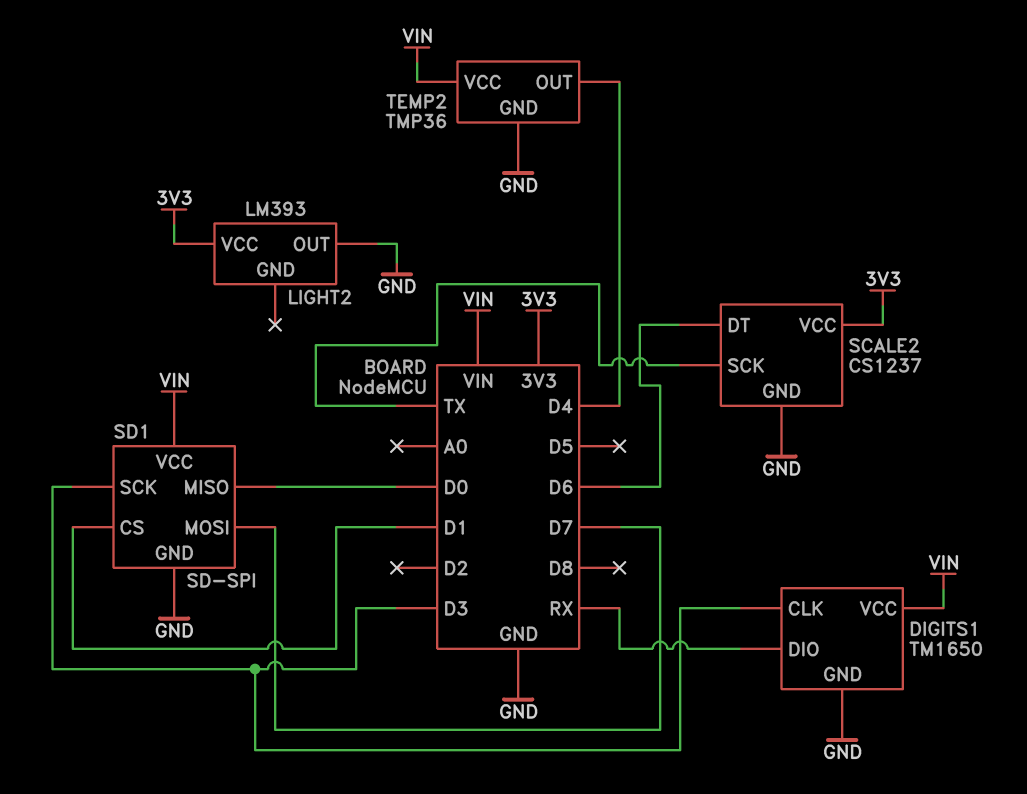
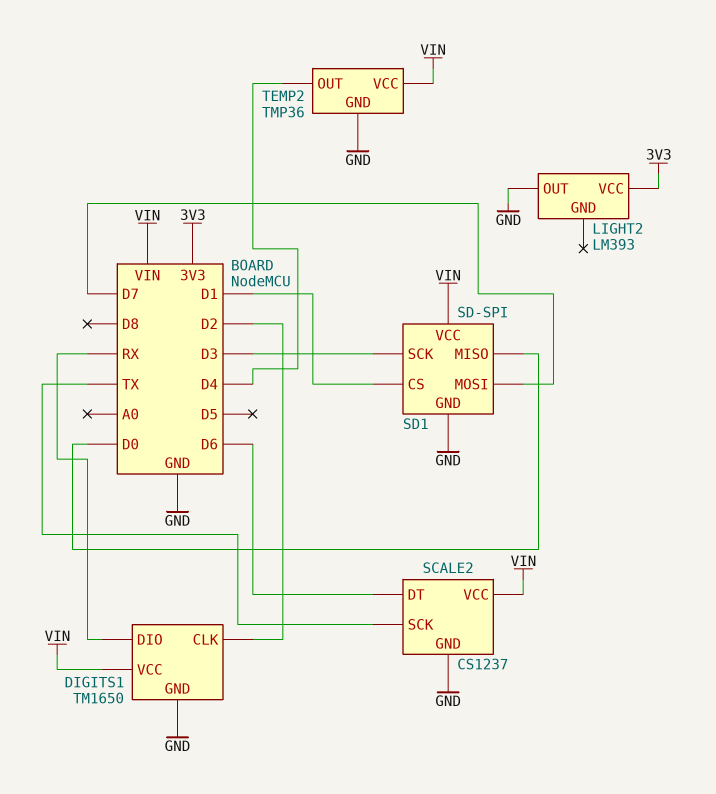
DIGITS1 pin CLK: D3 -> D2
SCALE2 pin VCC: 3V3 -> VIN

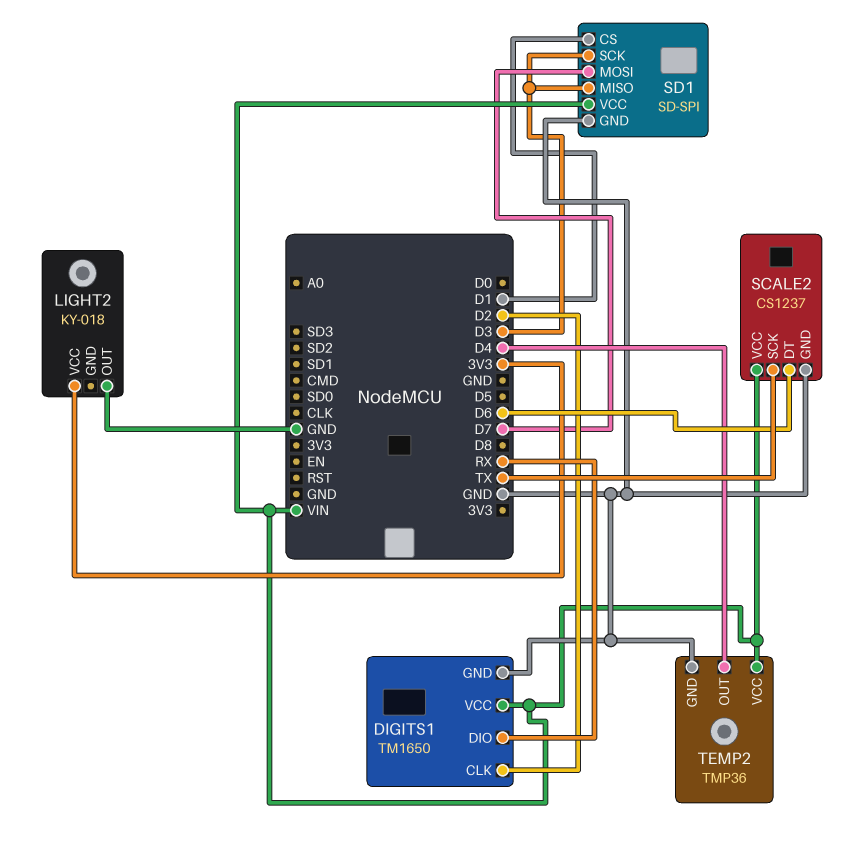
LIGHT2: LM393 -> KY-018
SD1 pin MISO: D0 -> D3

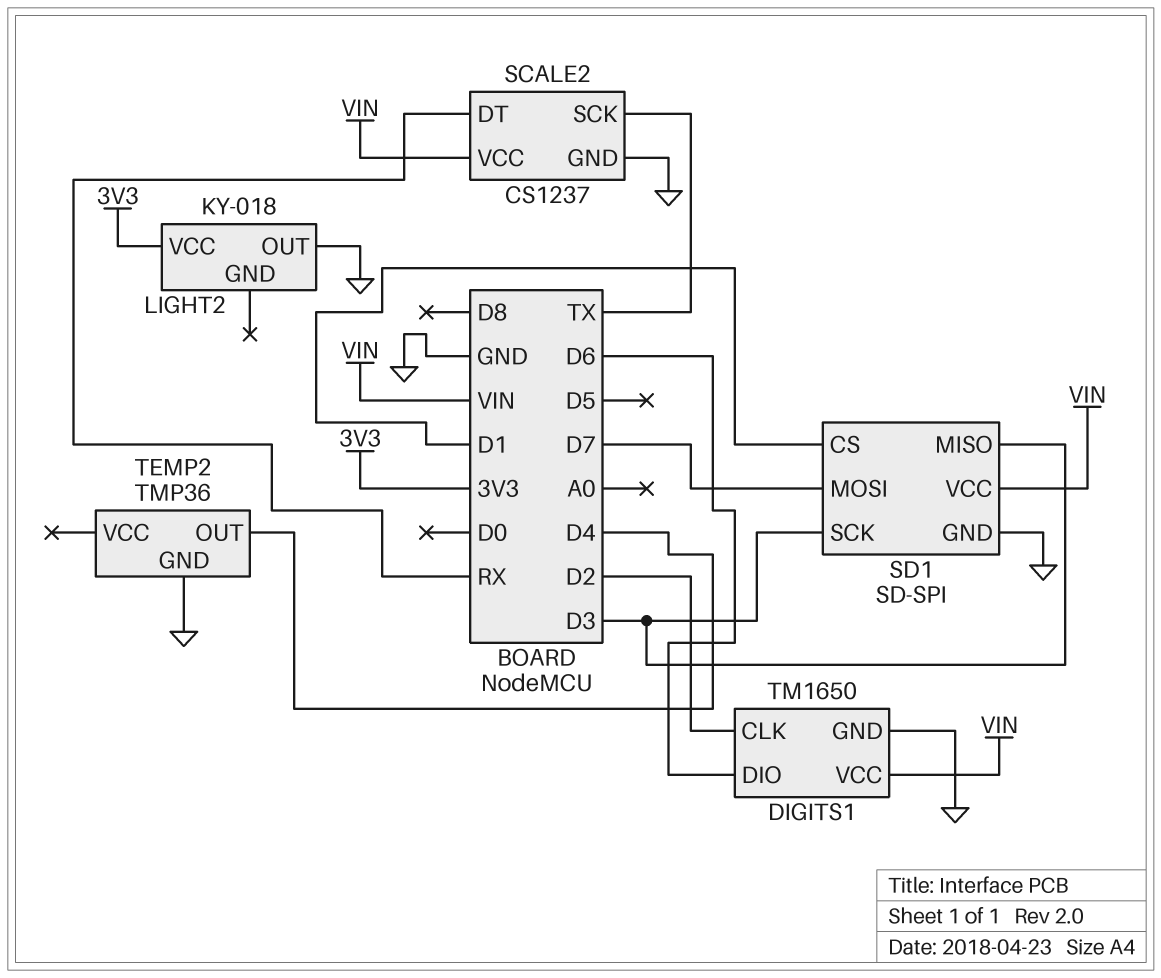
DIGITS1 pin DIO: RX -> D6
SCALE2 pin DT: D6 -> RX
TEMP2 pin VCC: VIN -> none

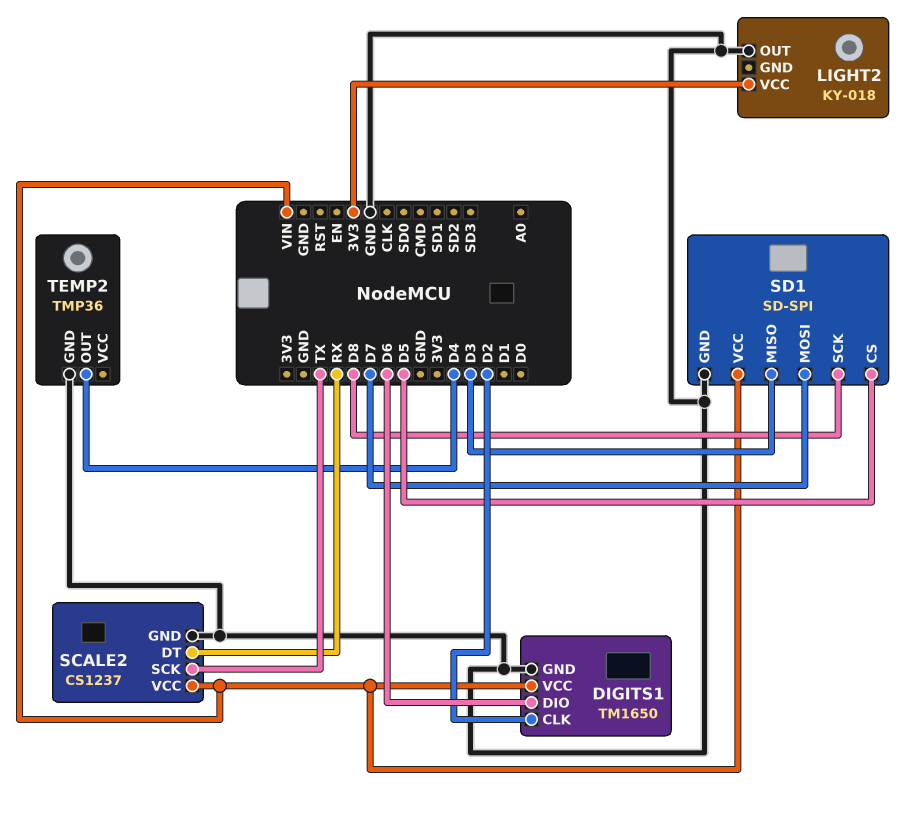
SD1 pin CS: D1 -> D5
SD1 pin SCK: D3 -> D8

